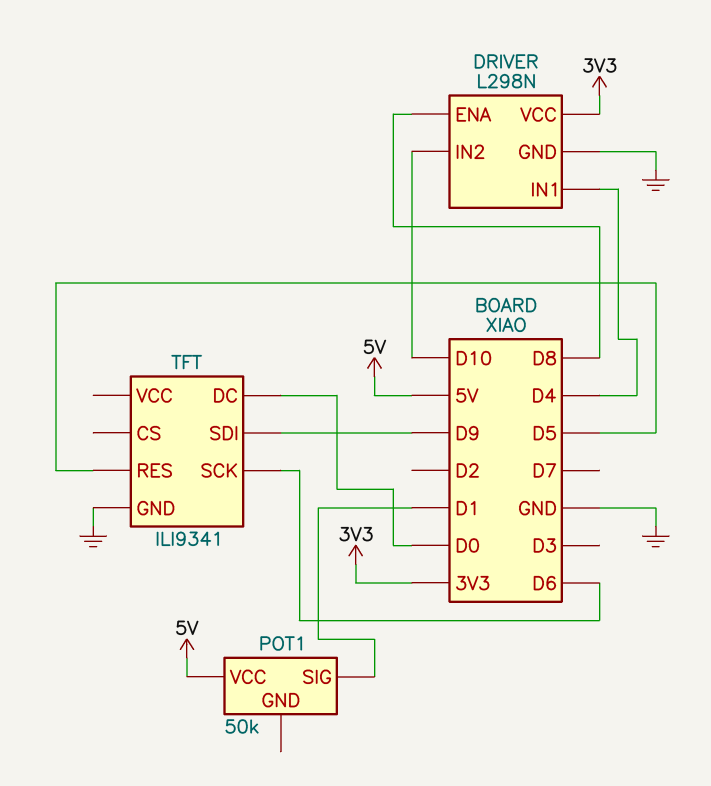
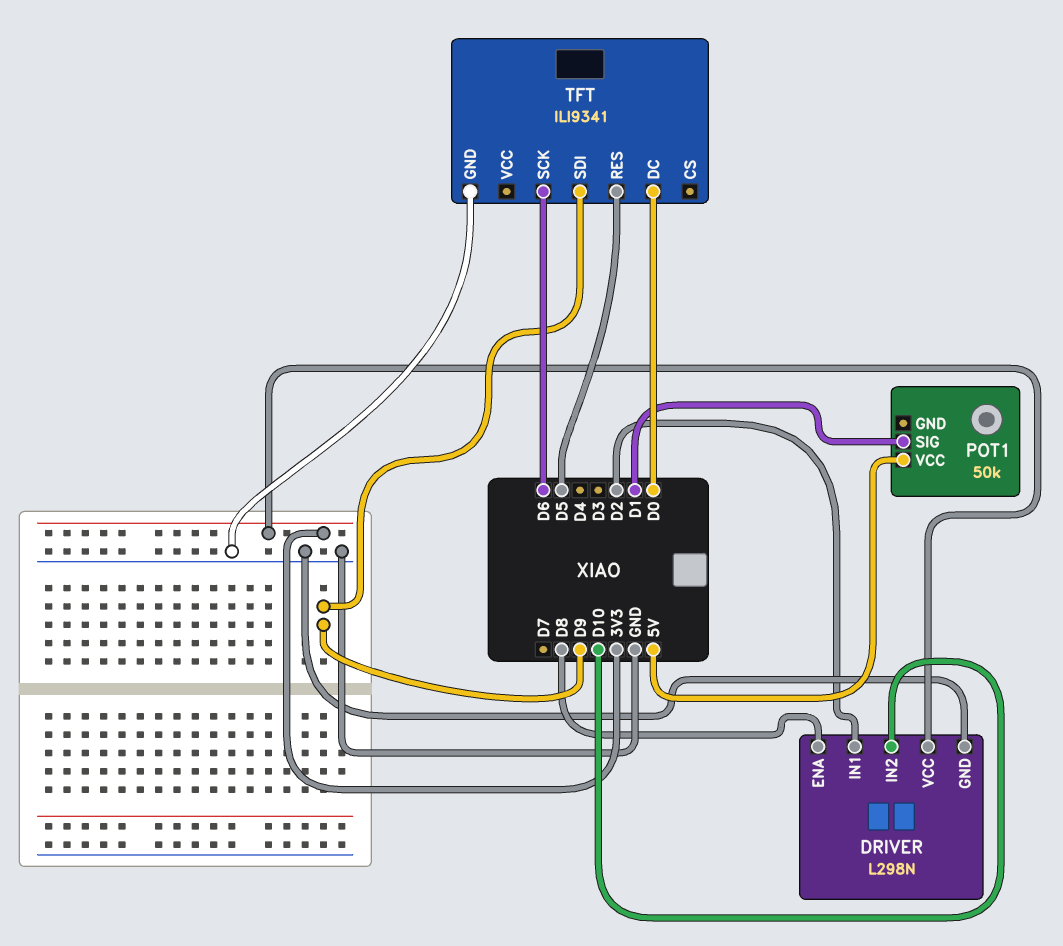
DRIVER pin IN1: D4 -> D2

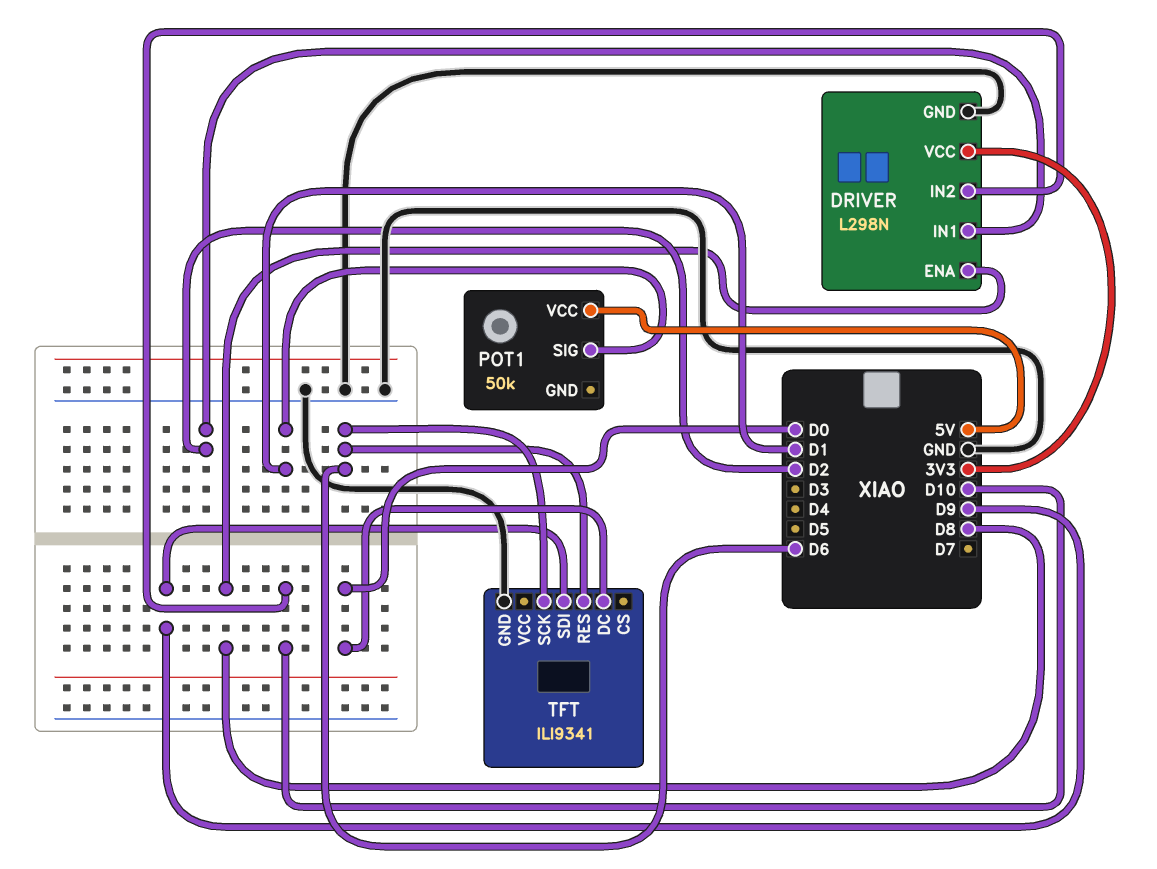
TFT pin RES: D5 -> D6

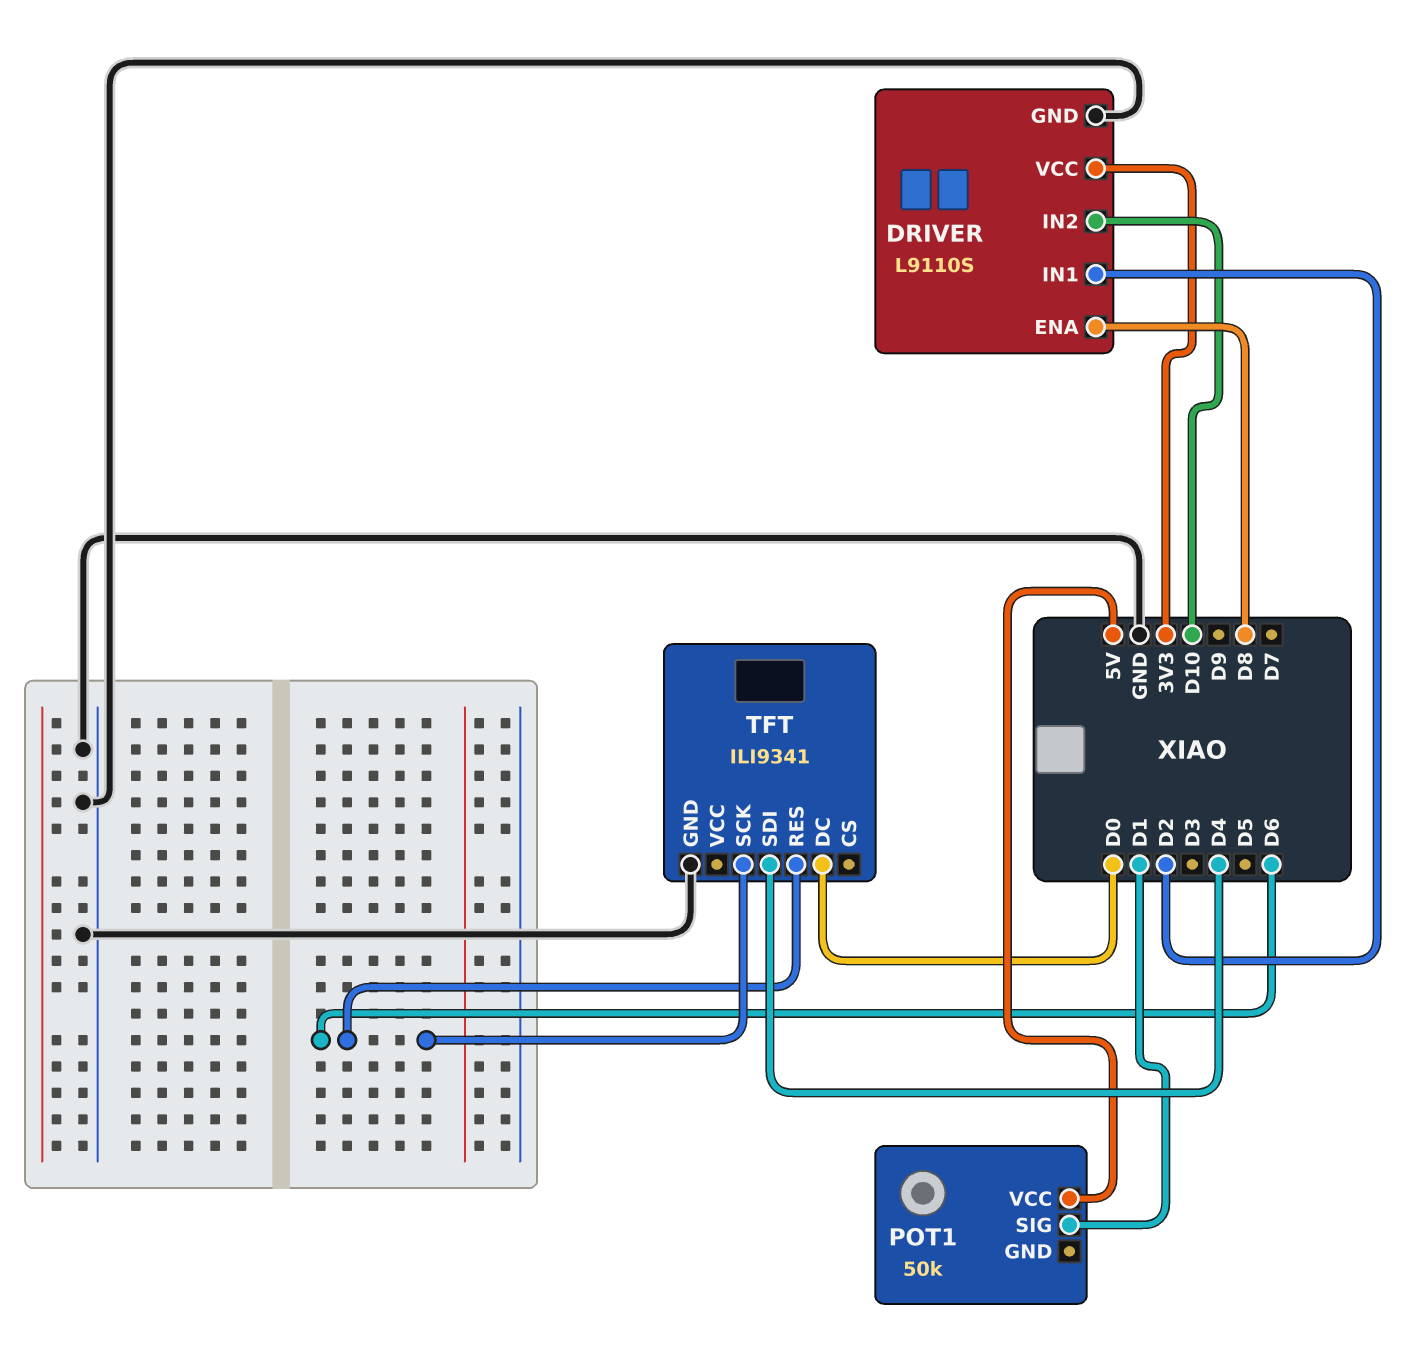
DRIVER: L298N -> L9110S
TFT pin SDI: D9 -> D4

